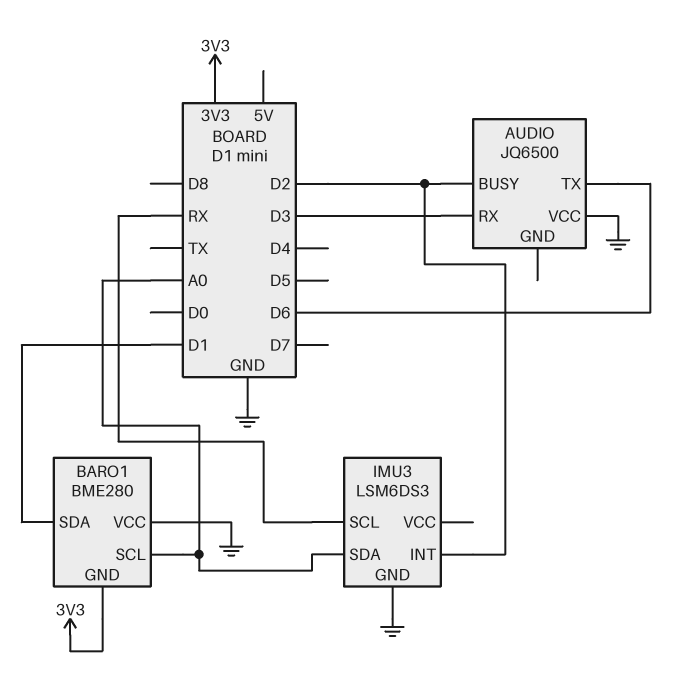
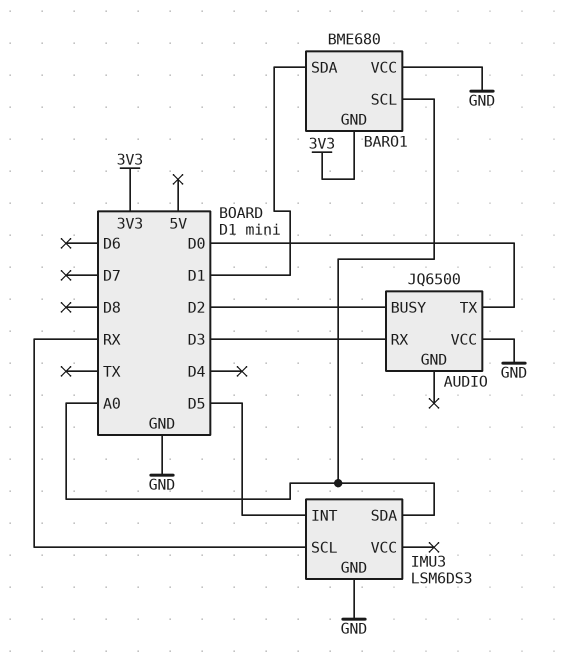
AUDIO pin TX: D6 -> D0
BARO1: BME280 -> BME680
IMU3 pin INT: D2 -> D5

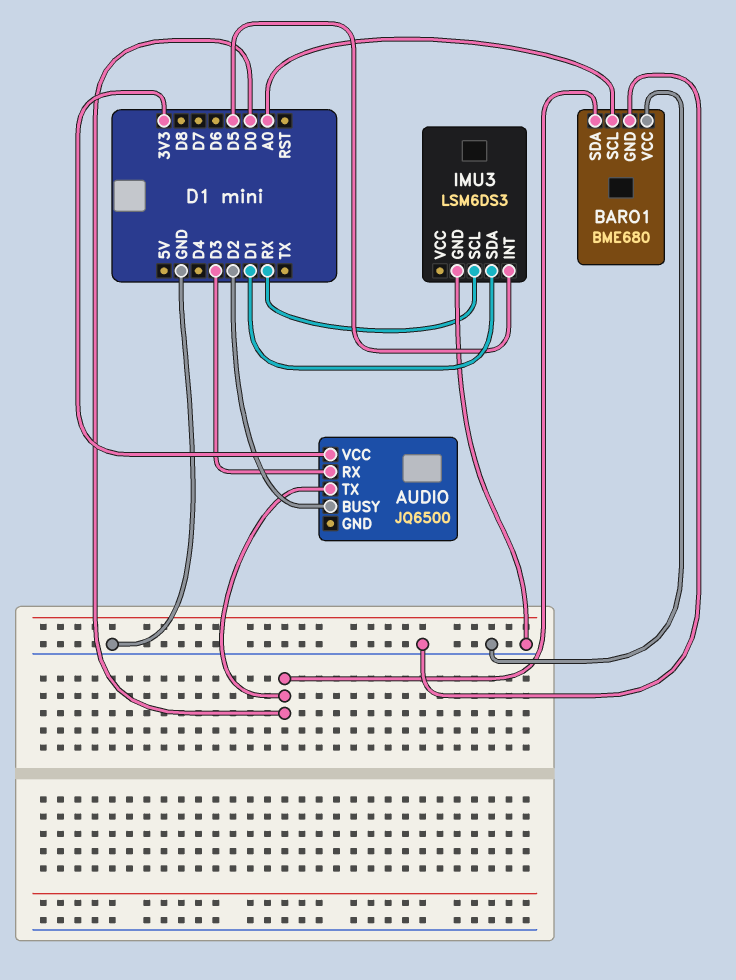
AUDIO pin VCC: GND -> 3V3
BARO1 pin GND: 3V3 -> GND
BARO1 pin SDA: D1 -> D0
IMU3 pin SDA: A0 -> D1

